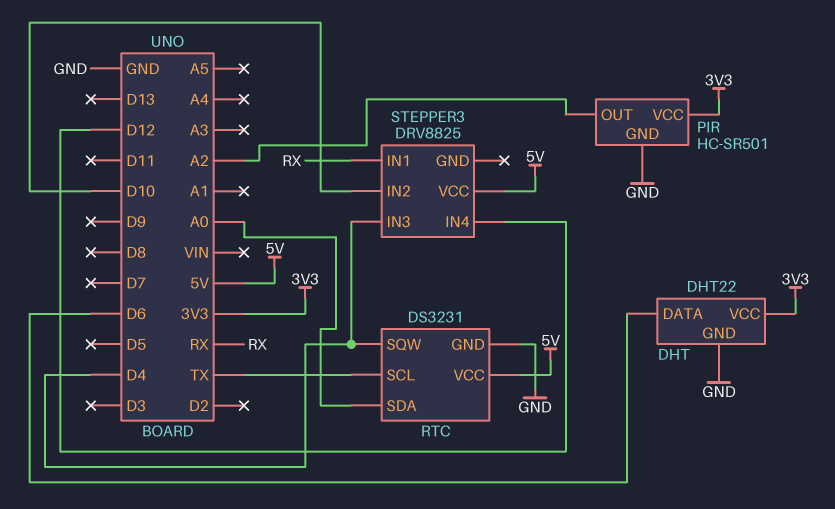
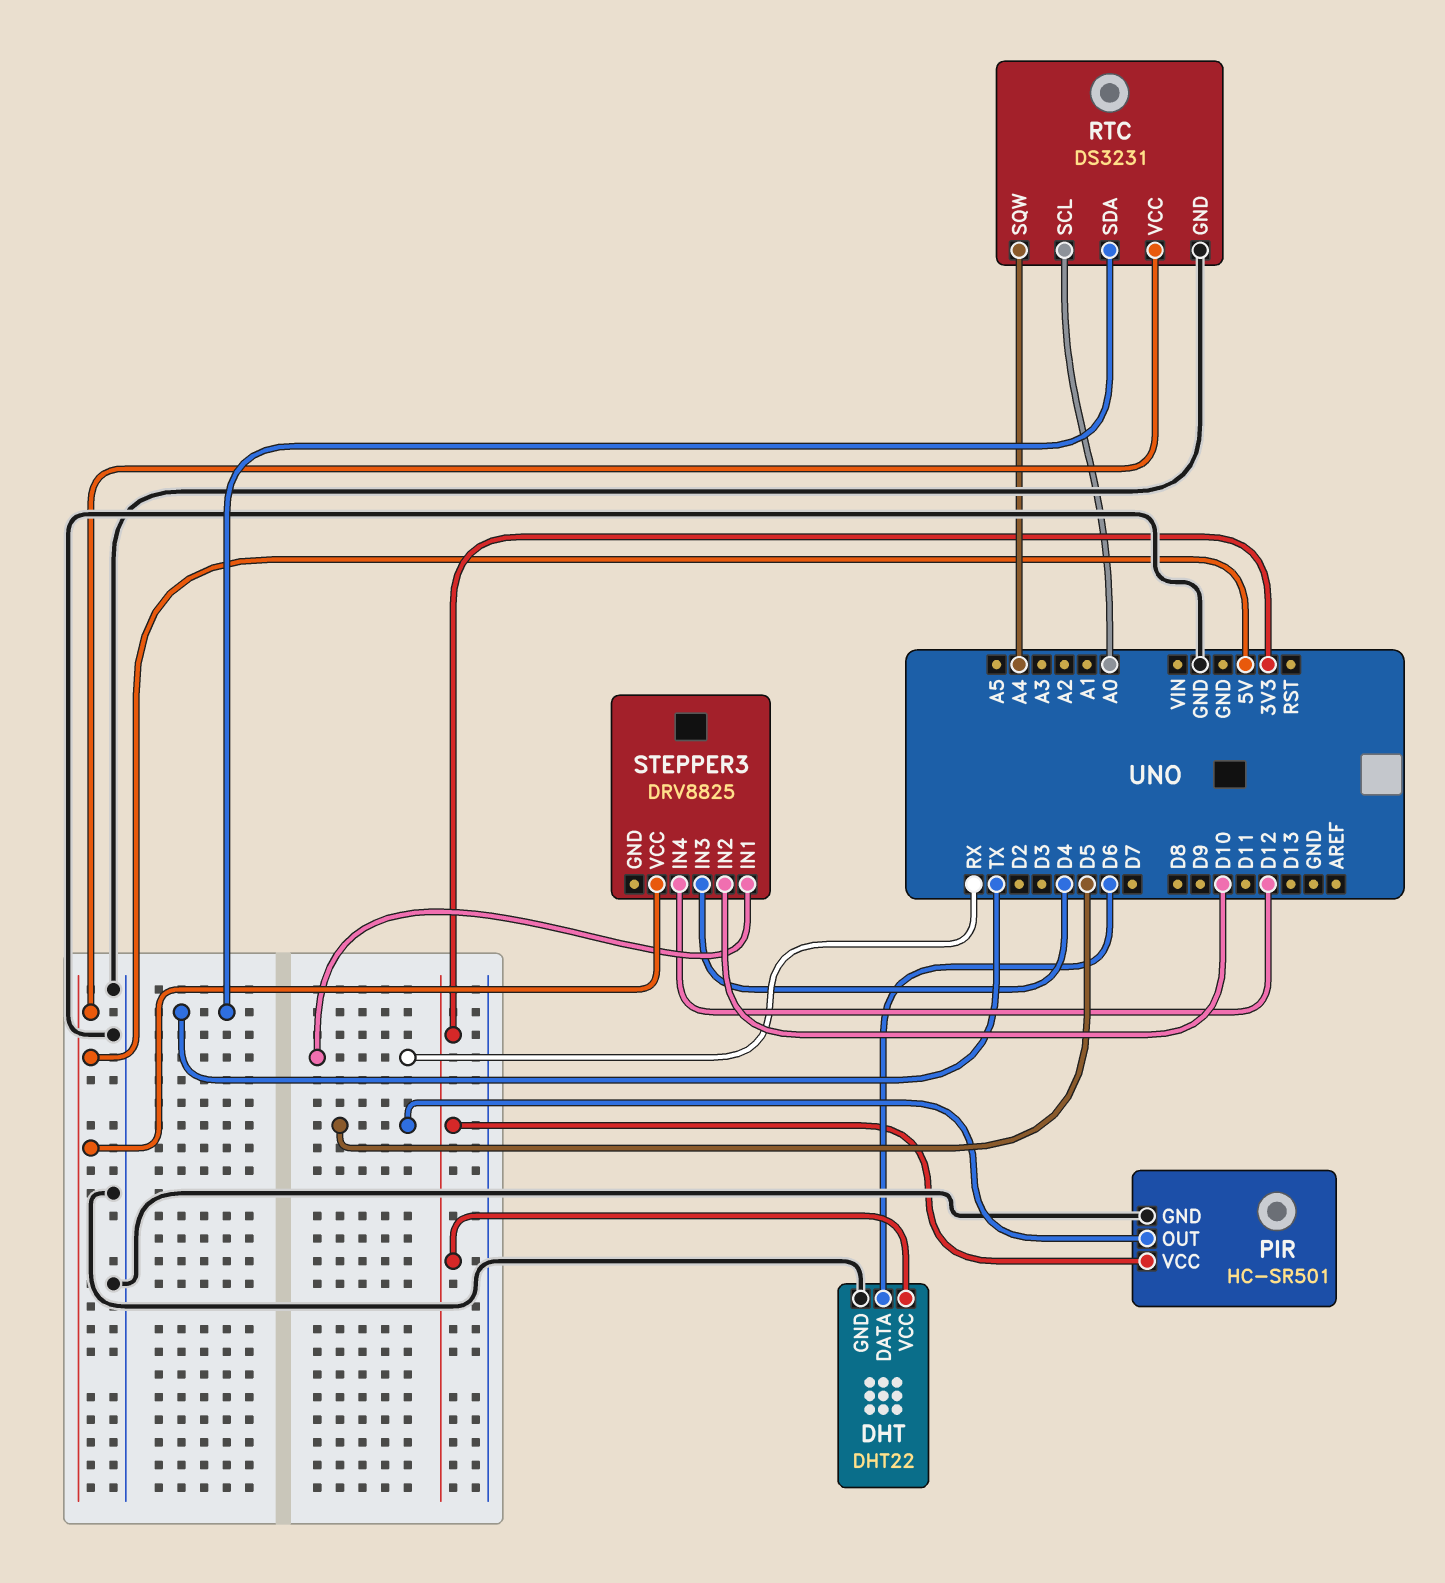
PIR pin OUT: A2 -> D5
RTC pin SCL: TX -> A0
RTC pin SDA: A0 -> TX
RTC pin SQW: D4 -> A4

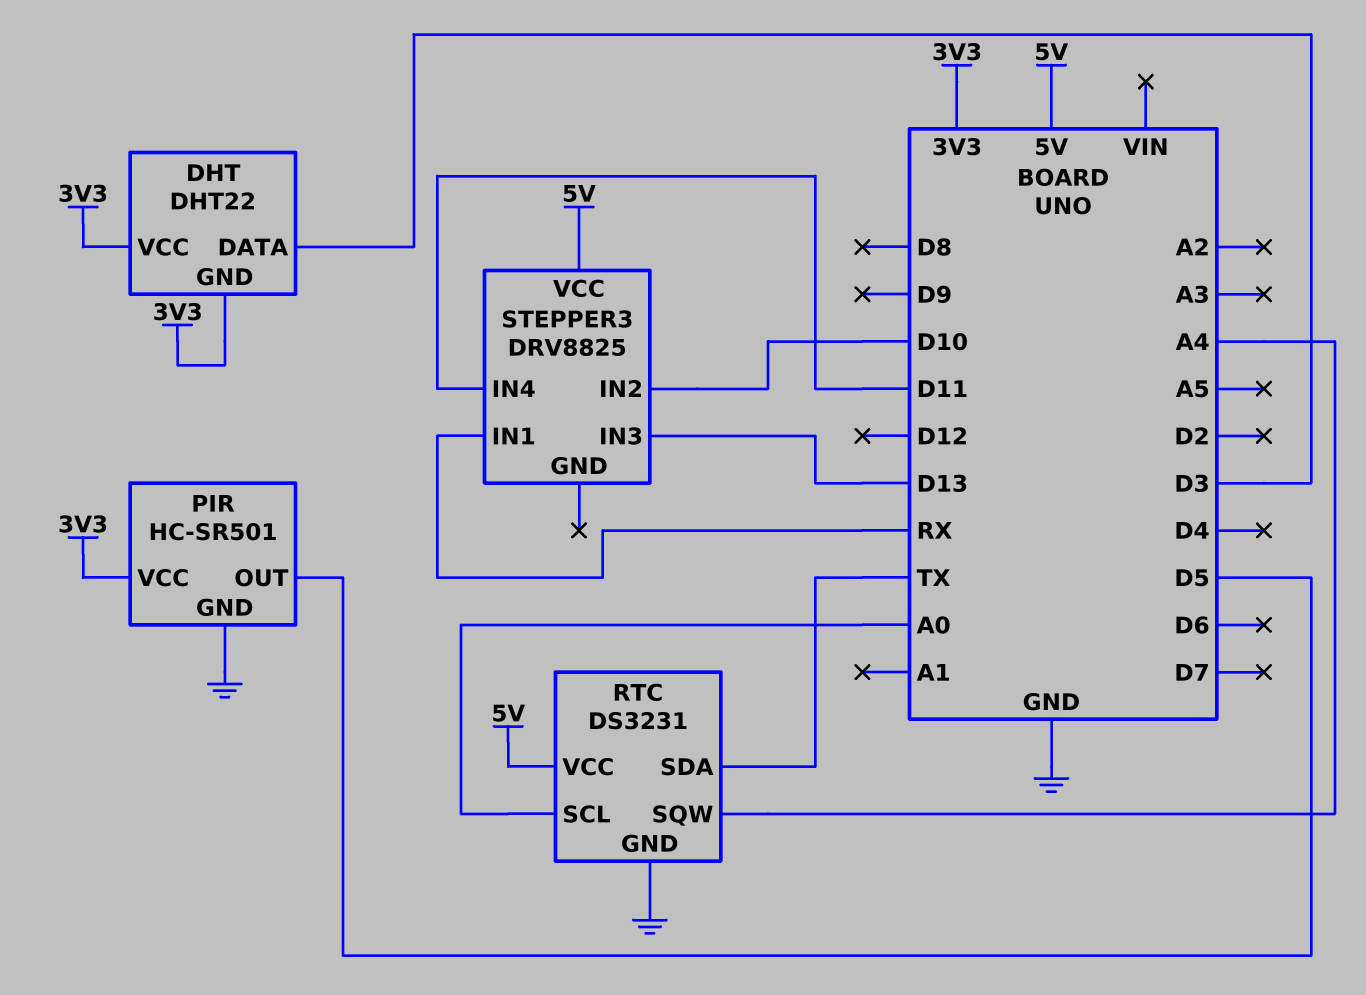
DHT pin DATA: D6 -> D3
DHT pin GND: GND -> 3V3
STEPPER3 pin IN3: D4 -> D13
STEPPER3 pin IN4: D12 -> D11

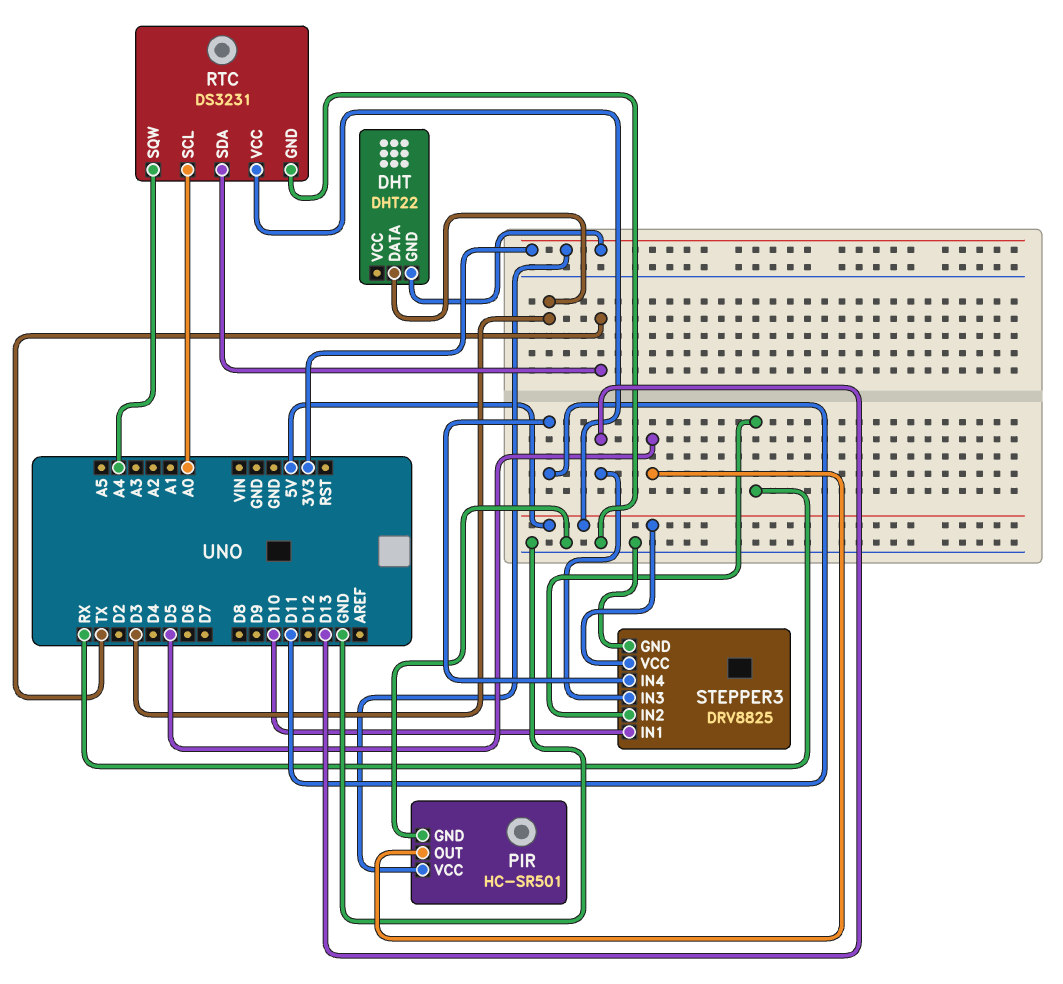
DHT pin VCC: 3V3 -> none
STEPPER3 pin GND: none -> GND
STEPPER3 pin IN1: RX -> D10
STEPPER3 pin IN2: D10 -> RX

